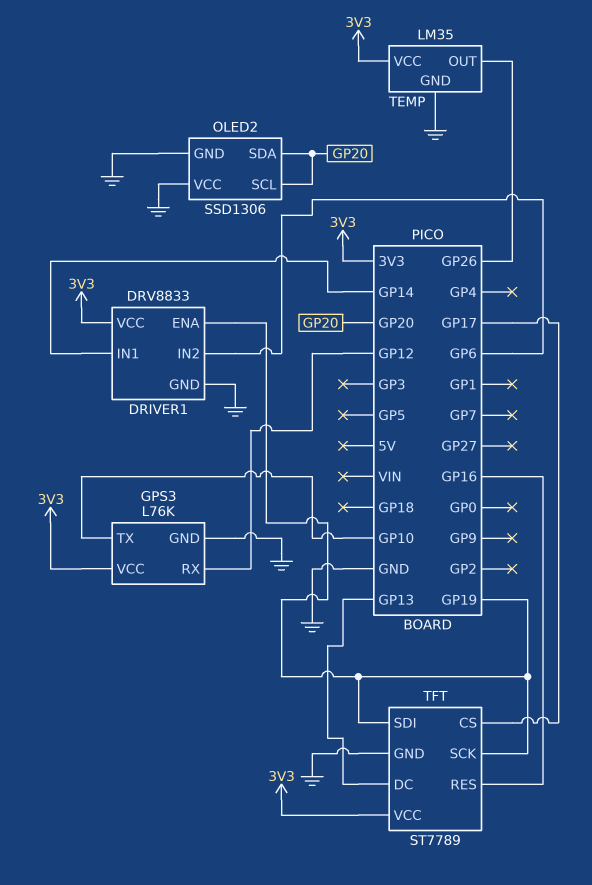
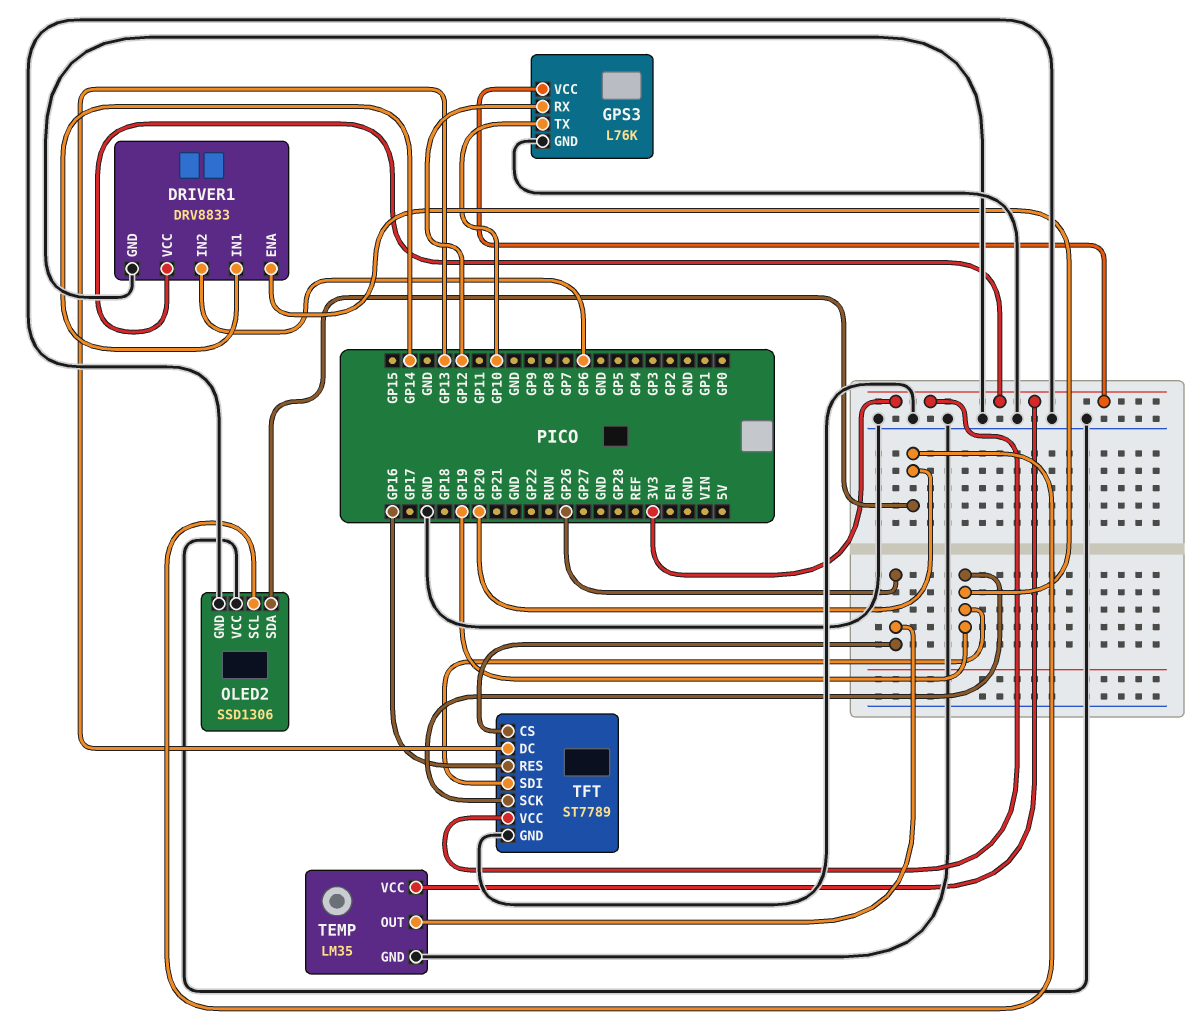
TFT pin CS: GP17 -> GP26

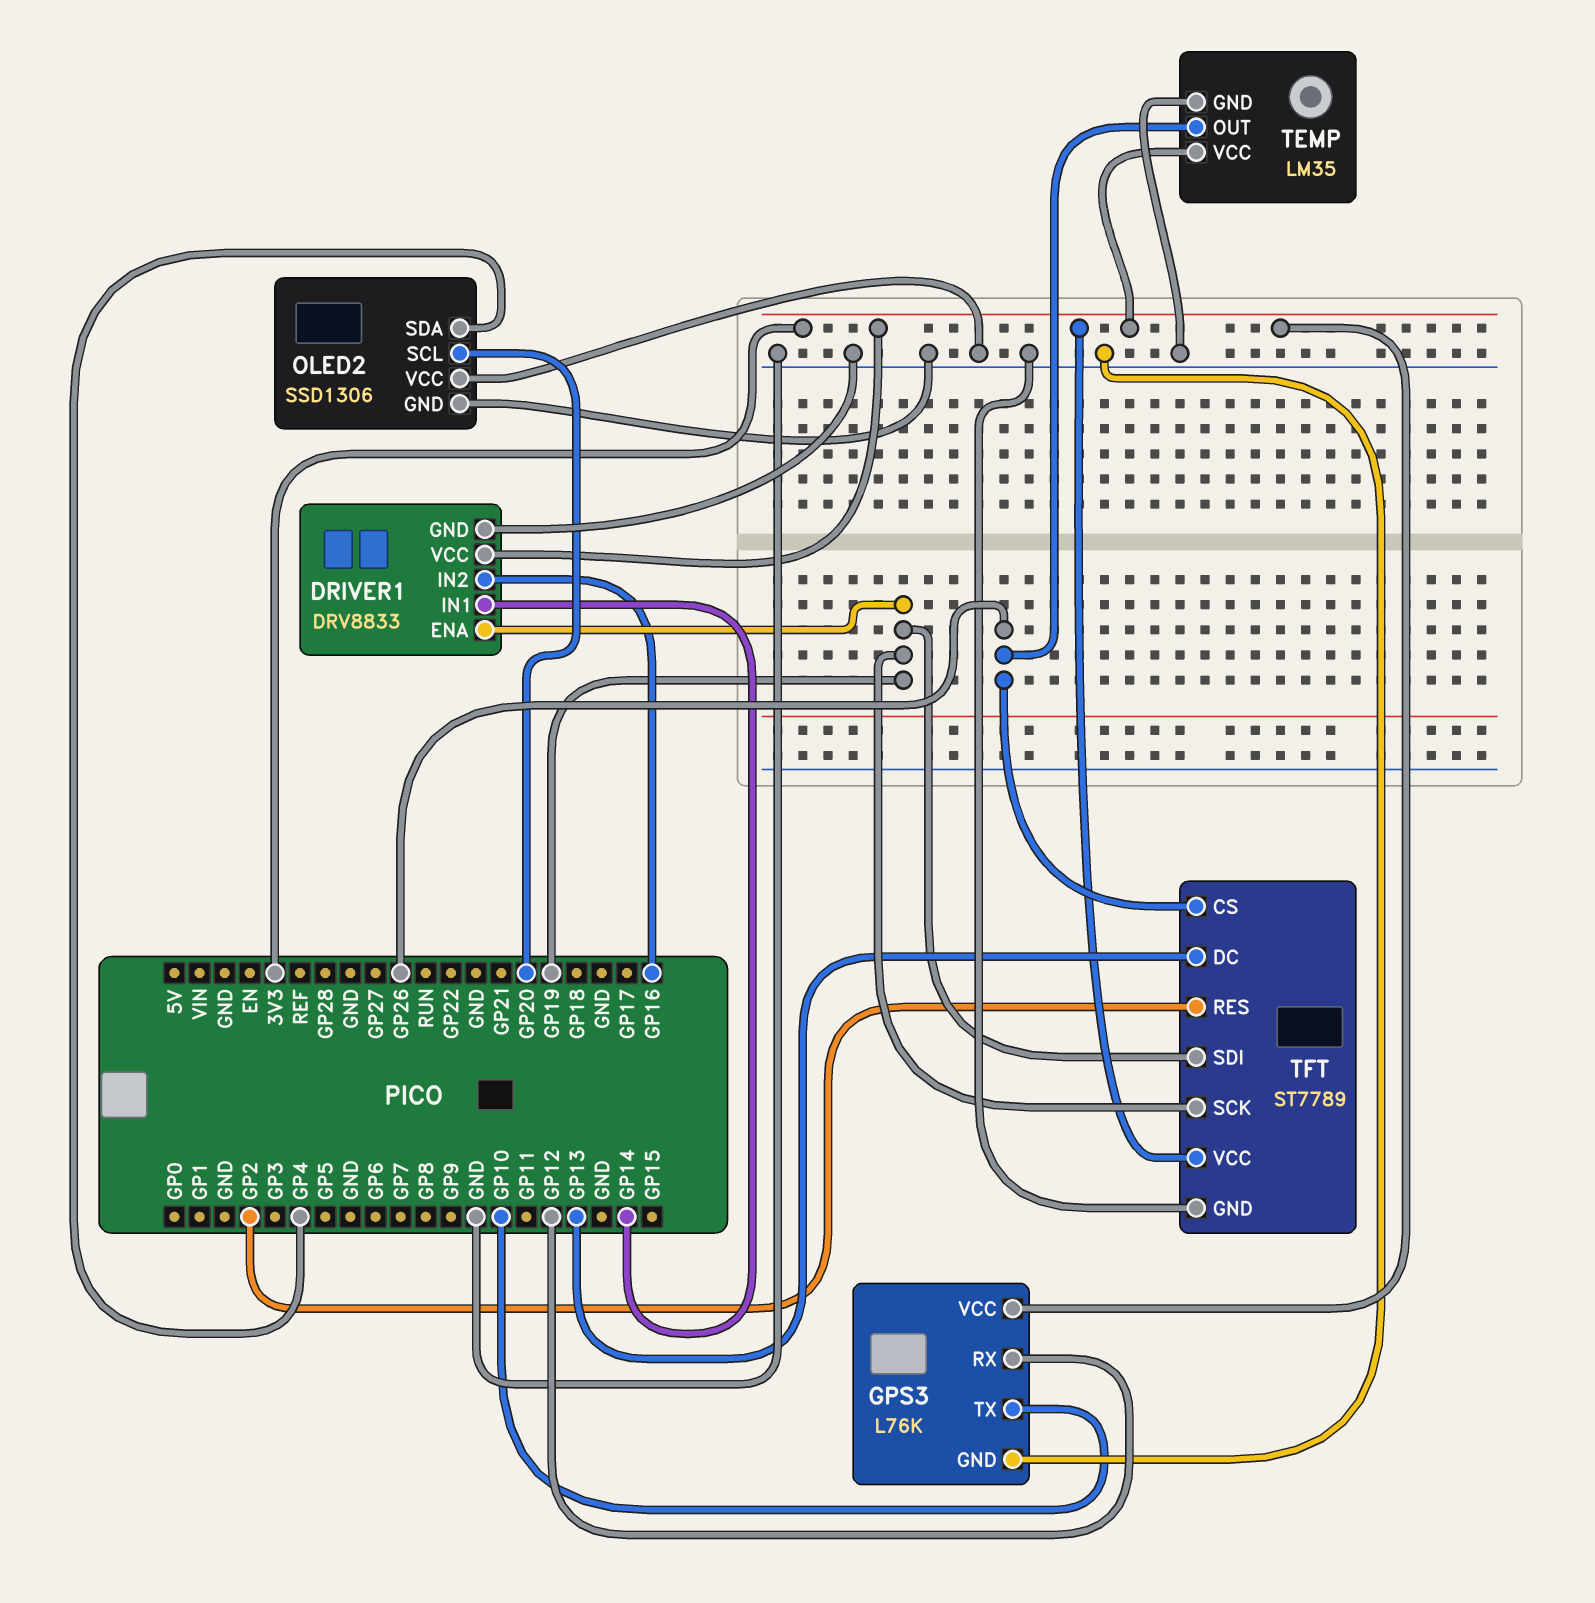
DRIVER1 pin IN2: GP6 -> GP16
OLED2 pin SDA: GP20 -> GP4
TFT pin RES: GP16 -> GP2

